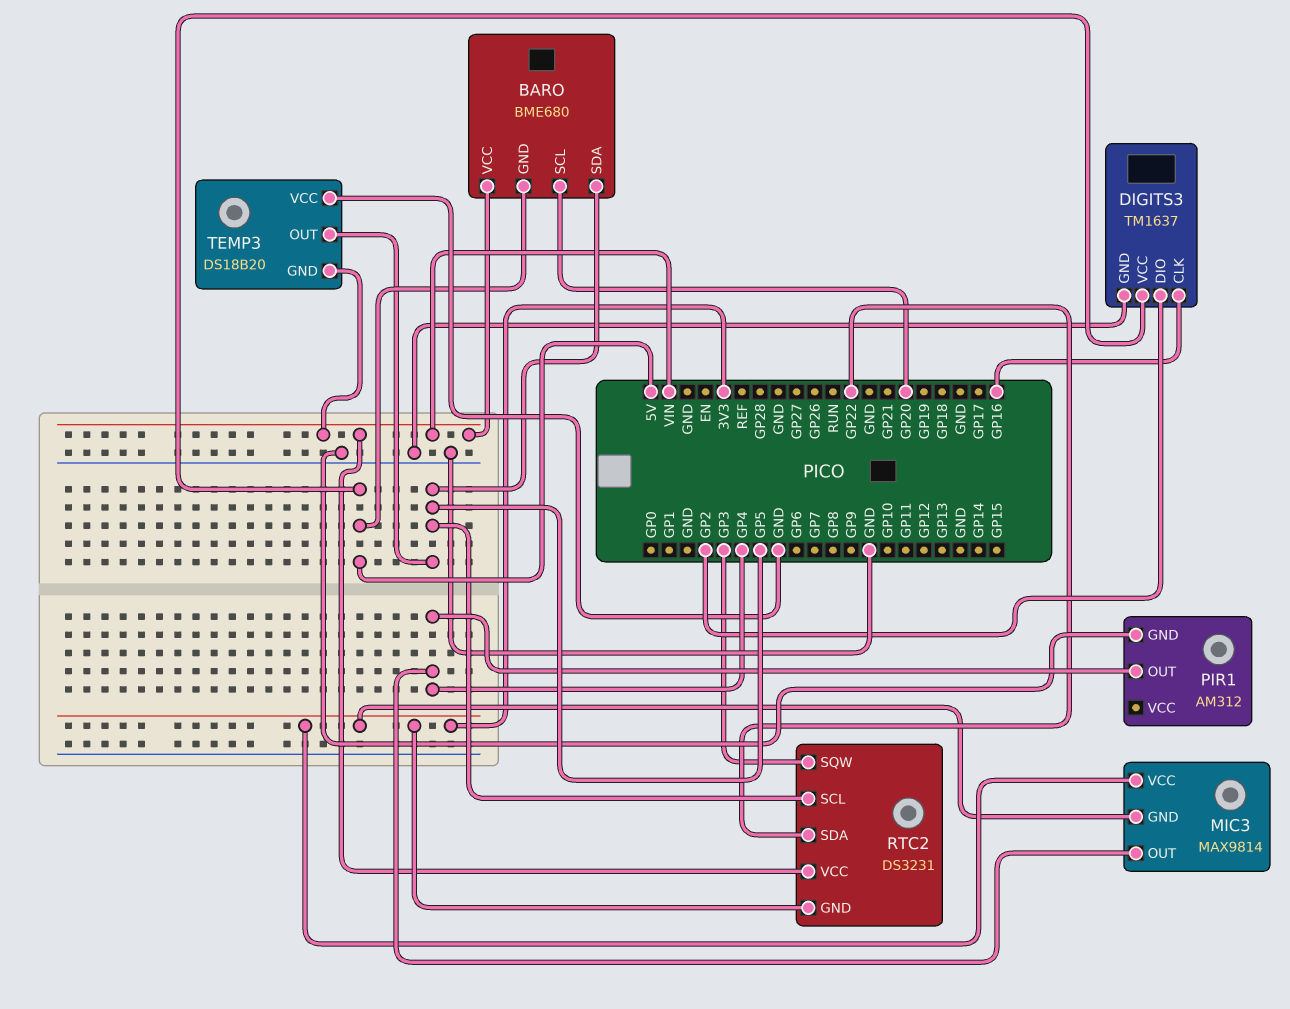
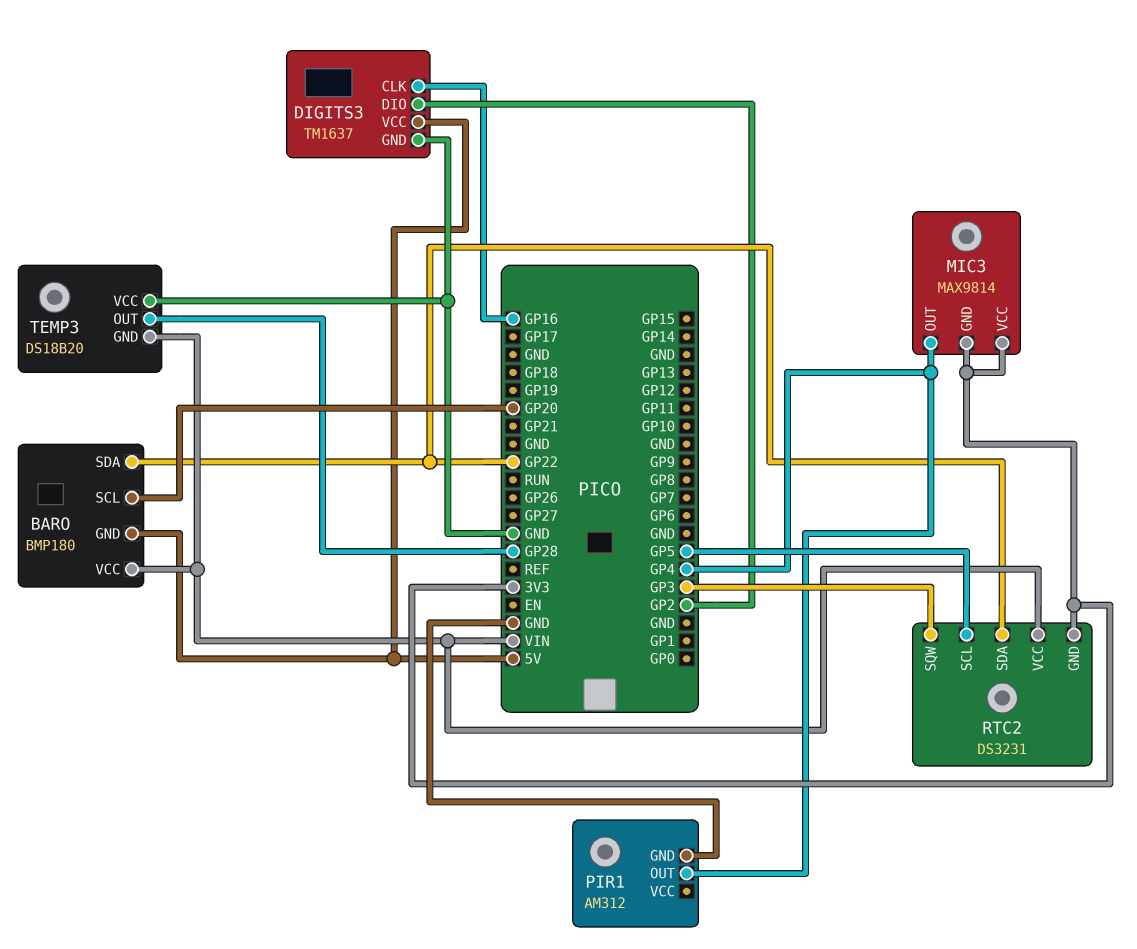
BARO: BME680 -> BMP180
BARO pin SDA: GP5 -> GP22
TEMP3 pin OUT: GP5 -> GP28

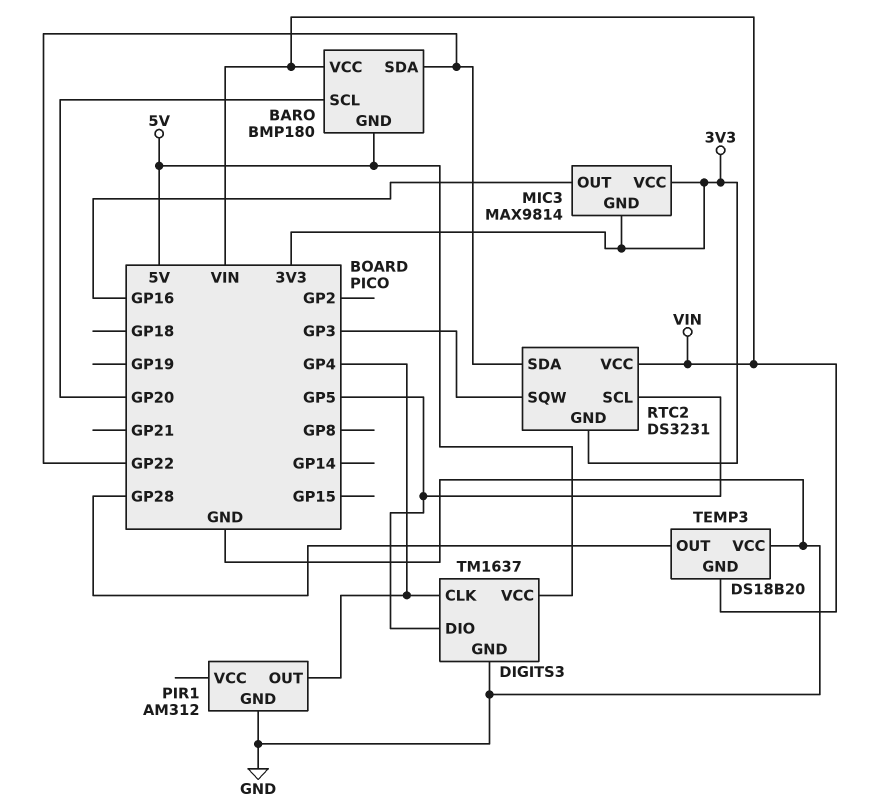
DIGITS3 pin CLK: GP16 -> GP4
DIGITS3 pin DIO: GP2 -> GP5
MIC3 pin OUT: GP4 -> GP16

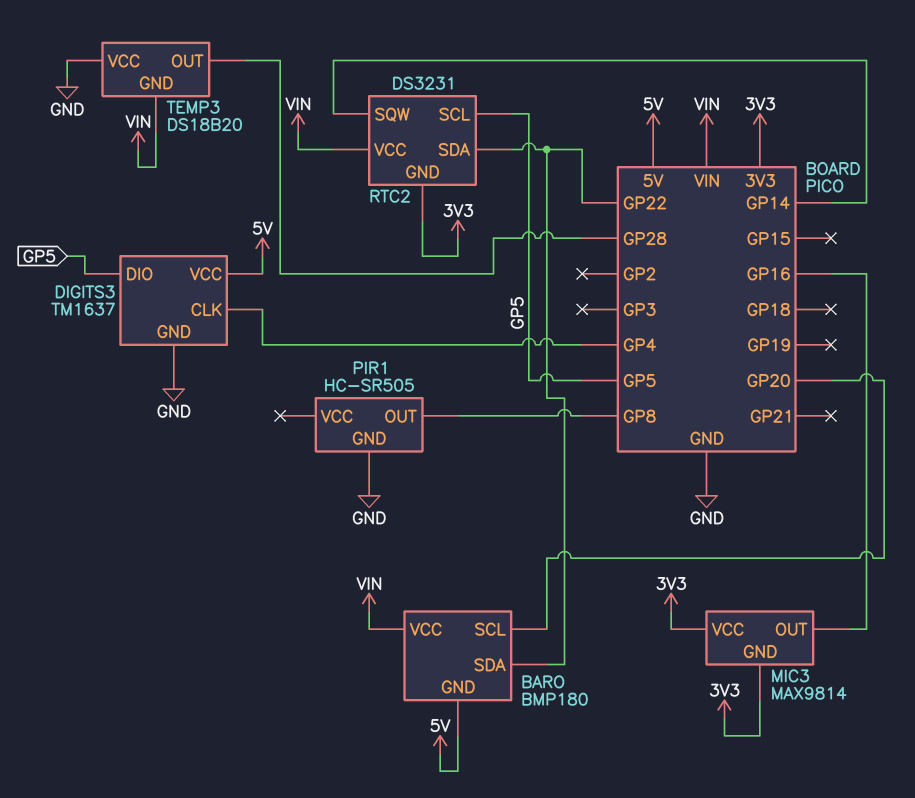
PIR1: AM312 -> HC-SR505
PIR1 pin OUT: GP4 -> GP8
RTC2 pin SQW: GP3 -> GP14

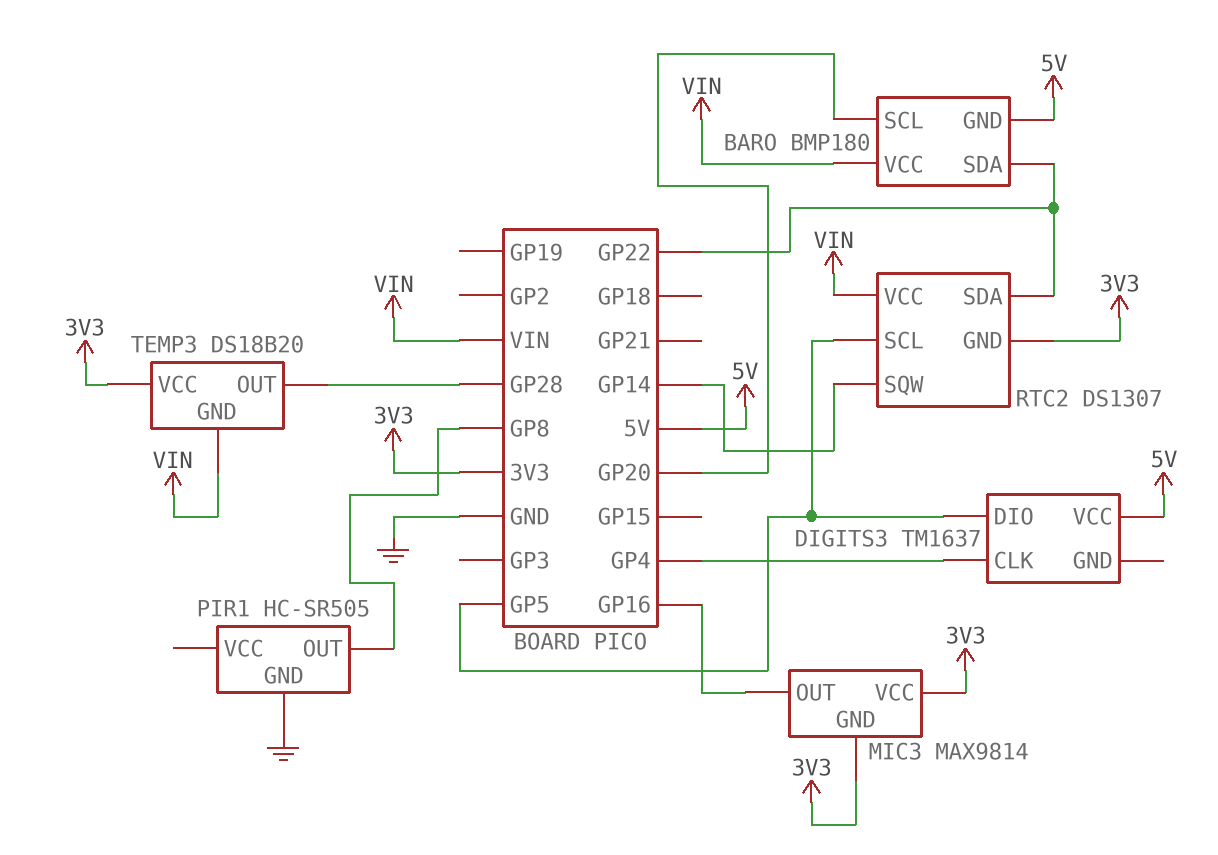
DIGITS3 pin GND: GND -> none
RTC2: DS3231 -> DS1307
TEMP3 pin VCC: GND -> 3V3

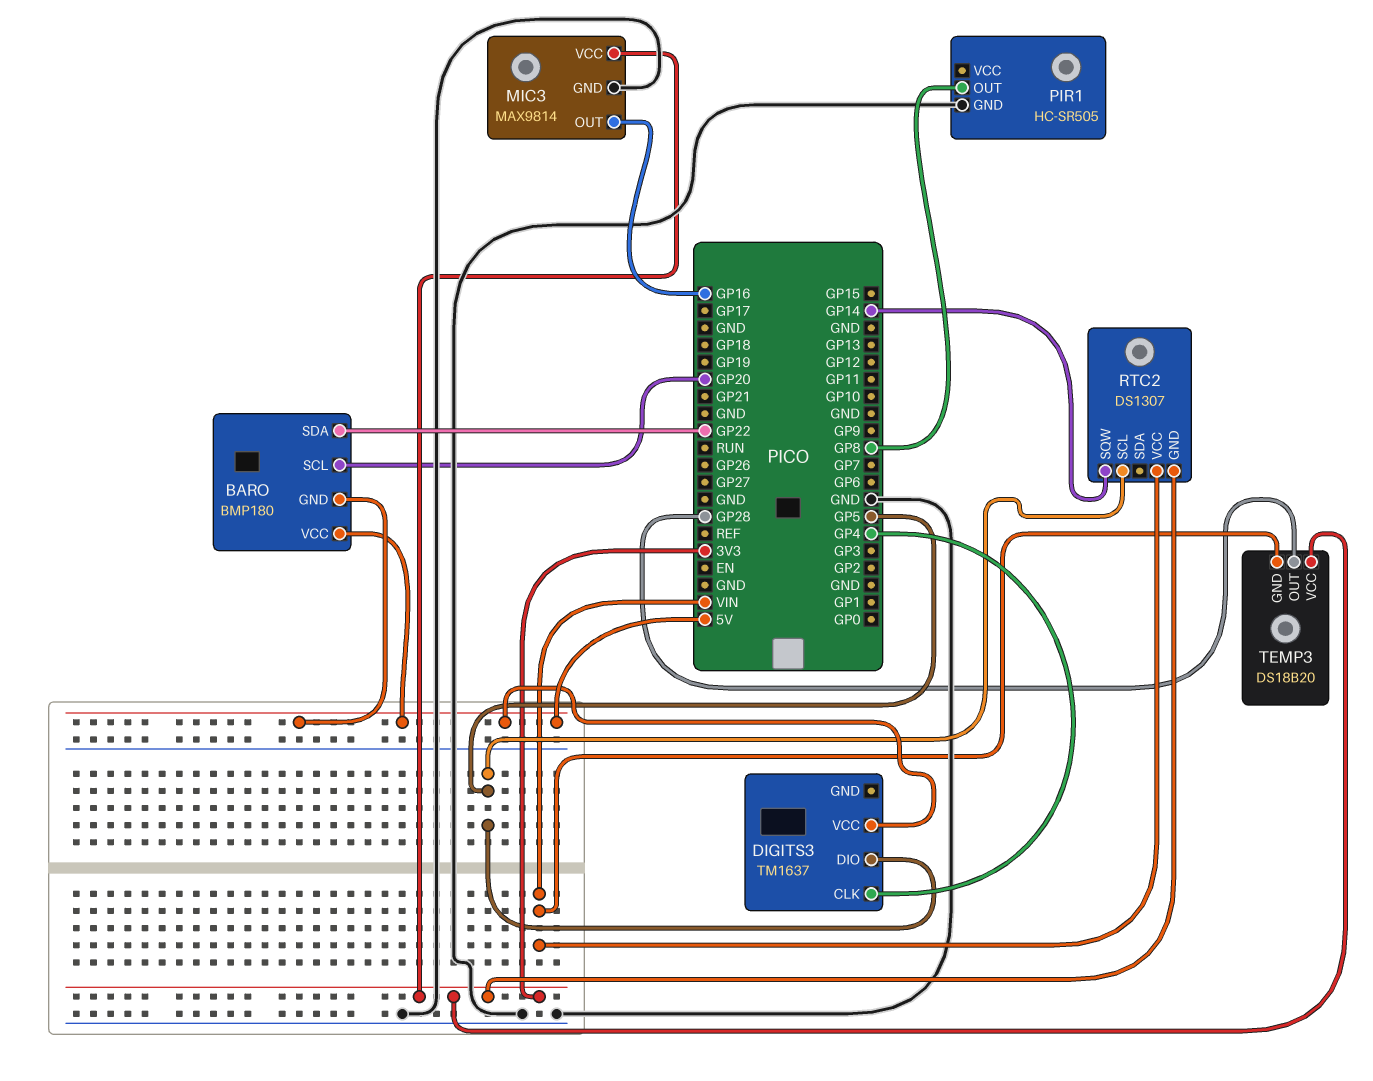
BARO pin VCC: VIN -> 5V
MIC3 pin GND: 3V3 -> GND
RTC2 pin SDA: GP22 -> none

